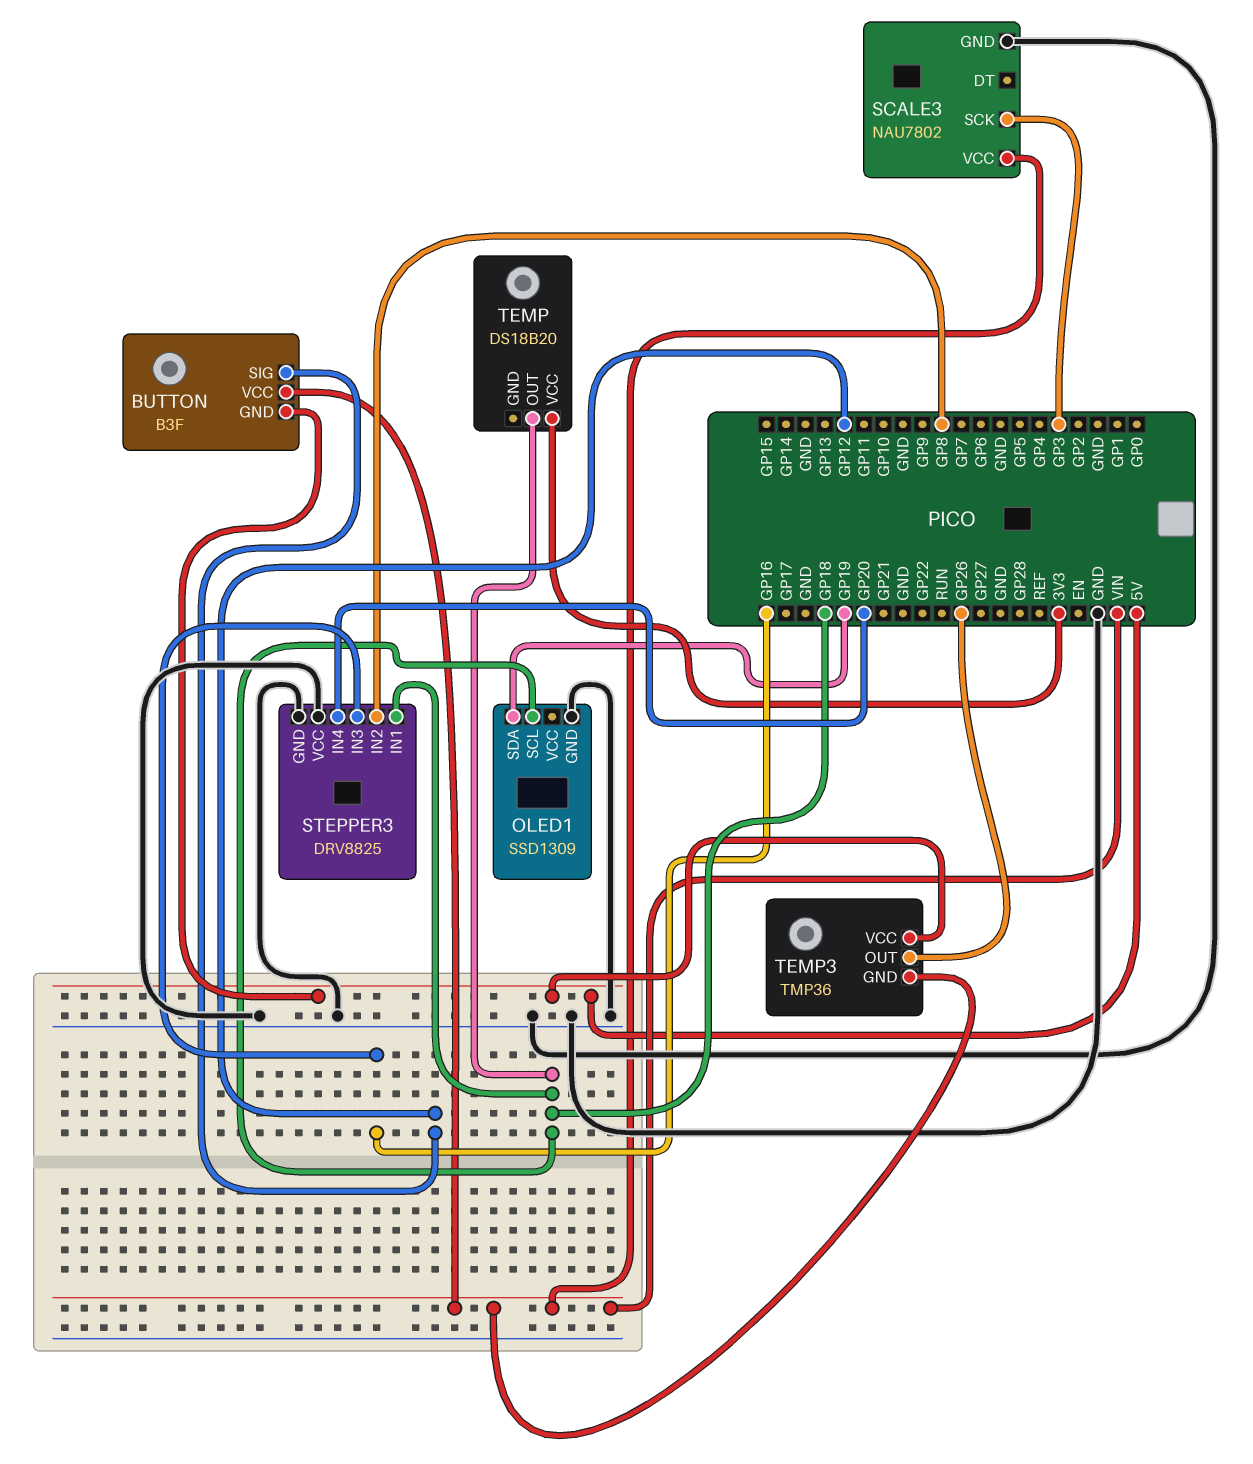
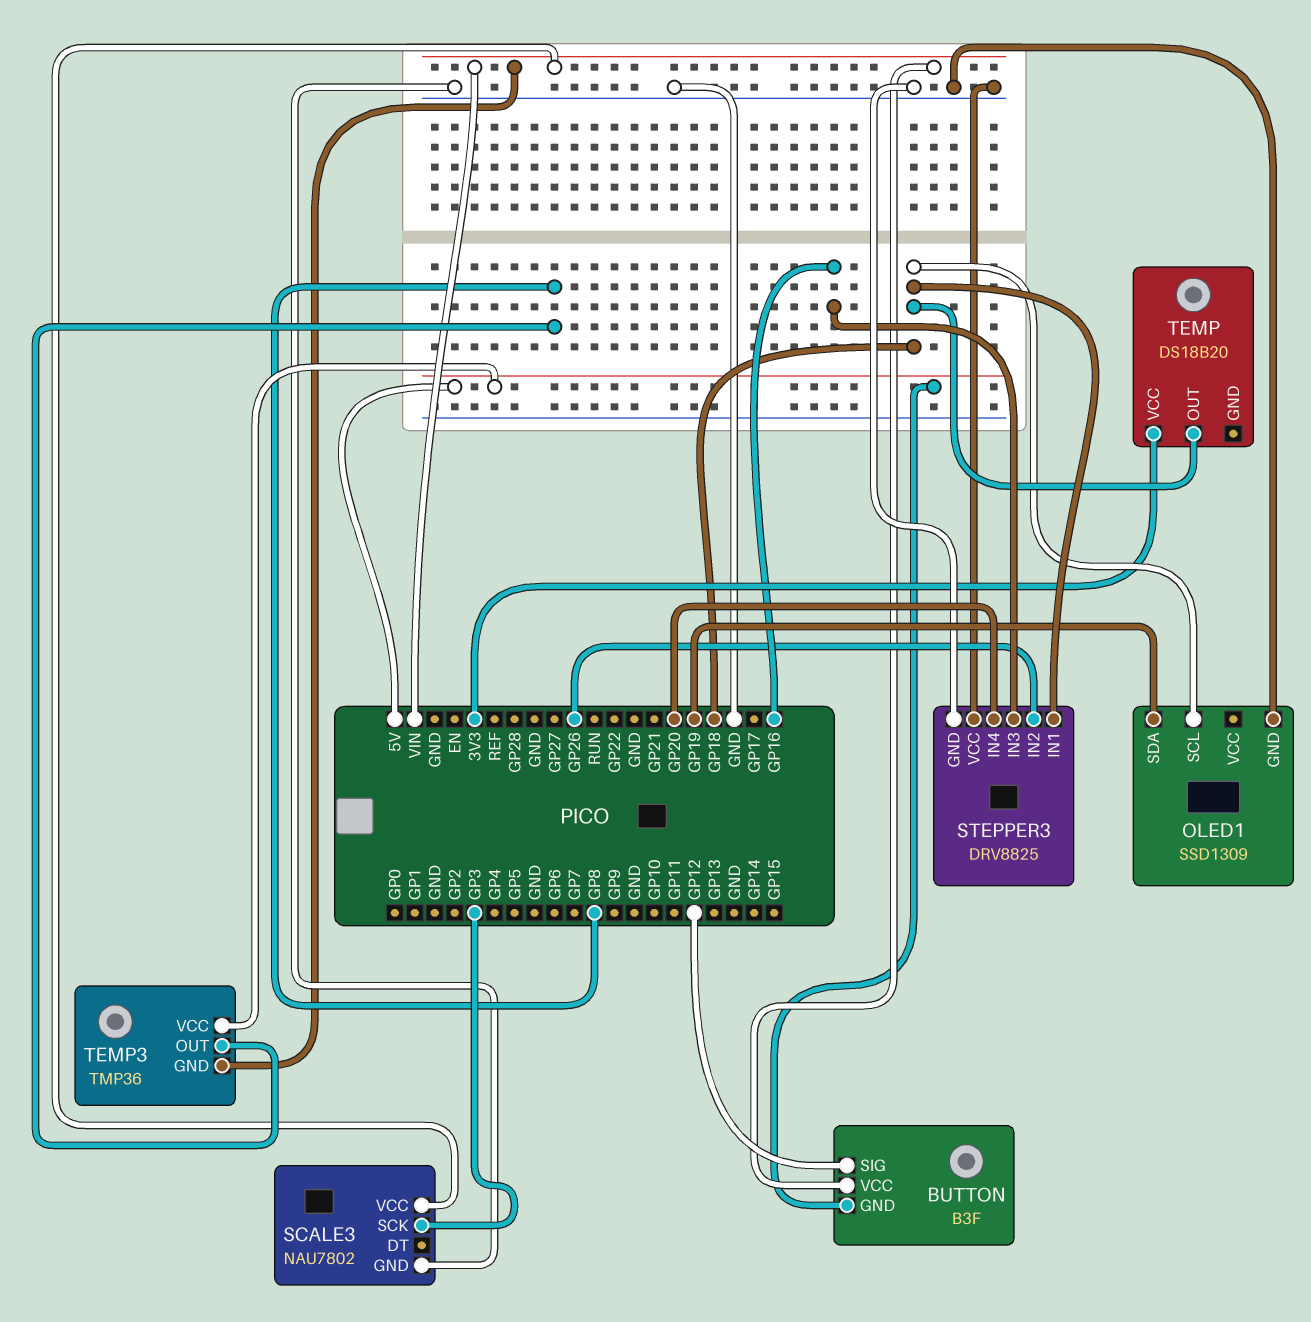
STEPPER3 pin IN2: GP8 -> GP26
TEMP3 pin OUT: GP26 -> GP8

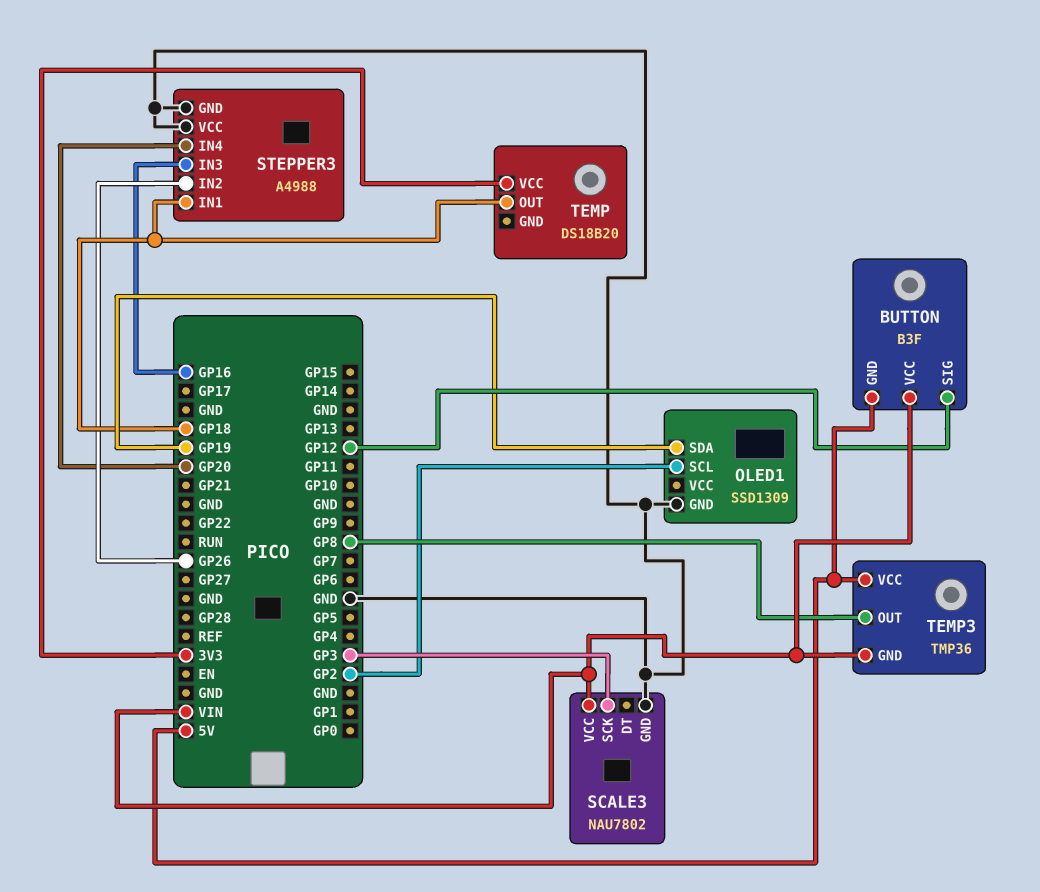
OLED1 pin SCL: GP18 -> GP2
STEPPER3: DRV8825 -> A4988

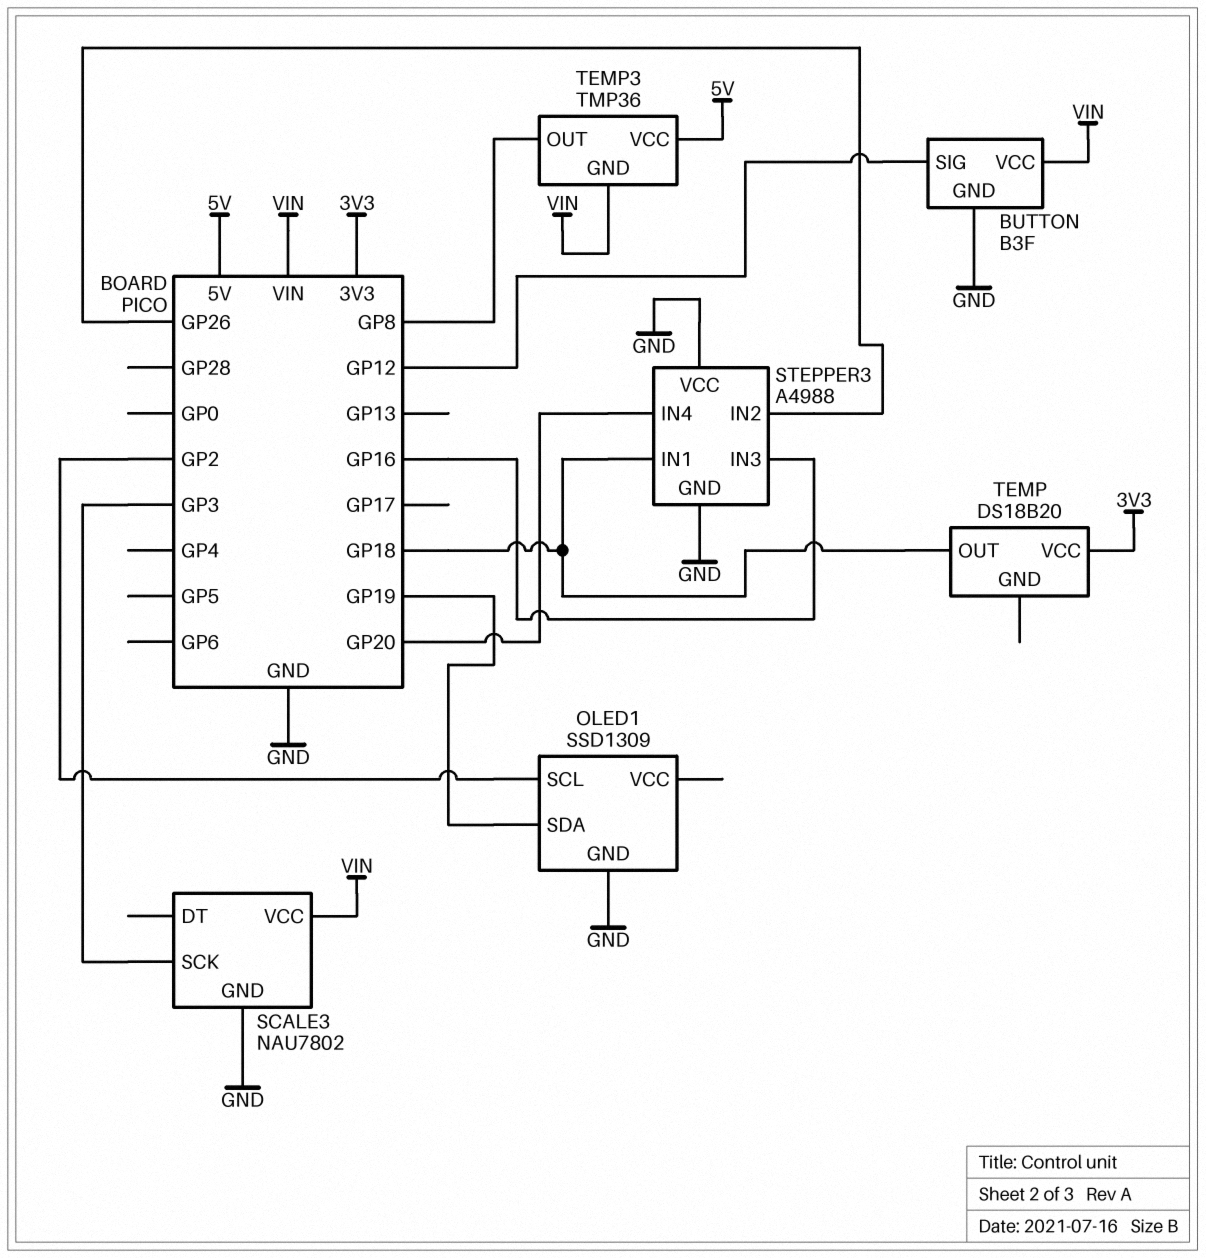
BUTTON pin GND: 5V -> GND

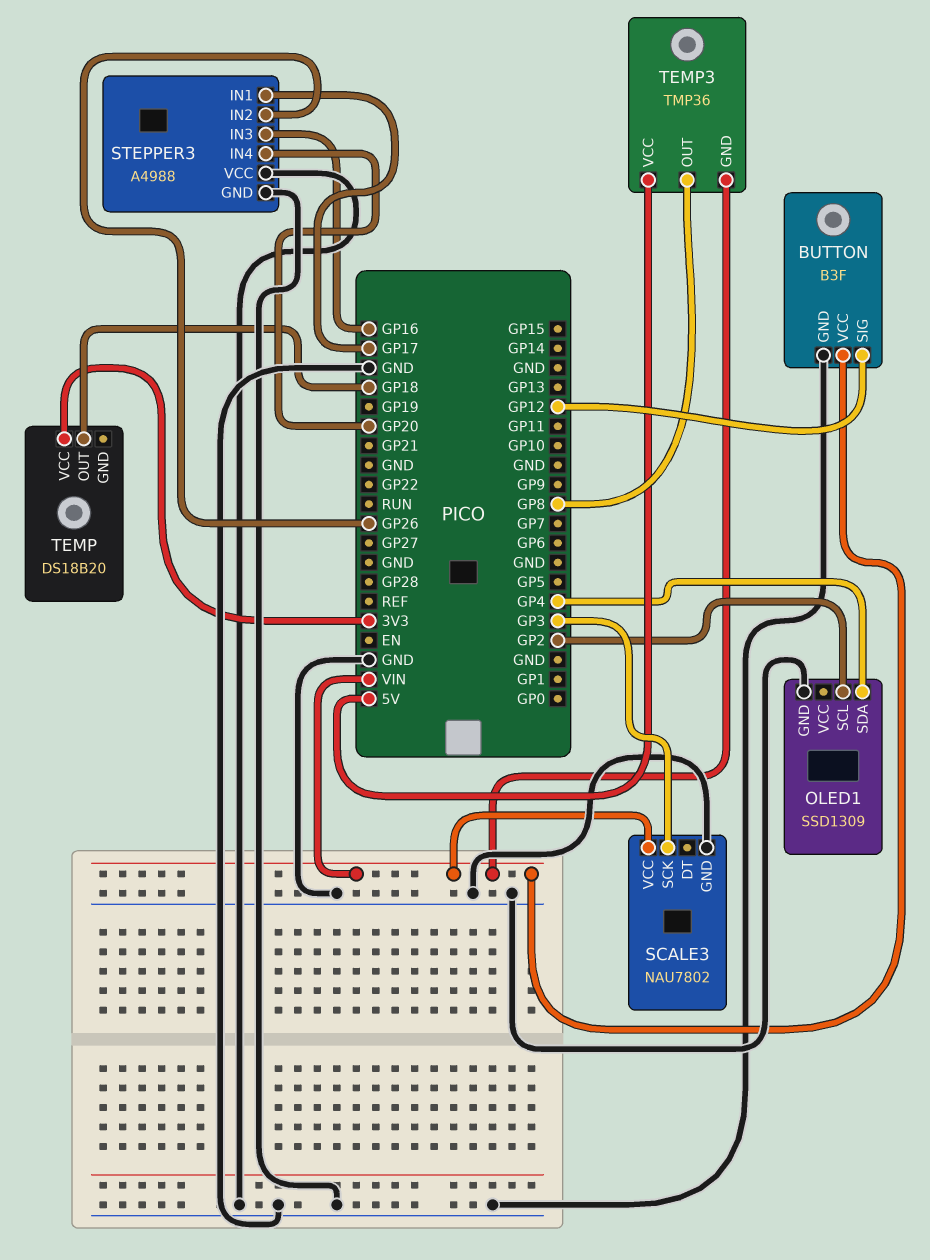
OLED1 pin SDA: GP19 -> GP4
STEPPER3 pin IN1: GP18 -> GP17

